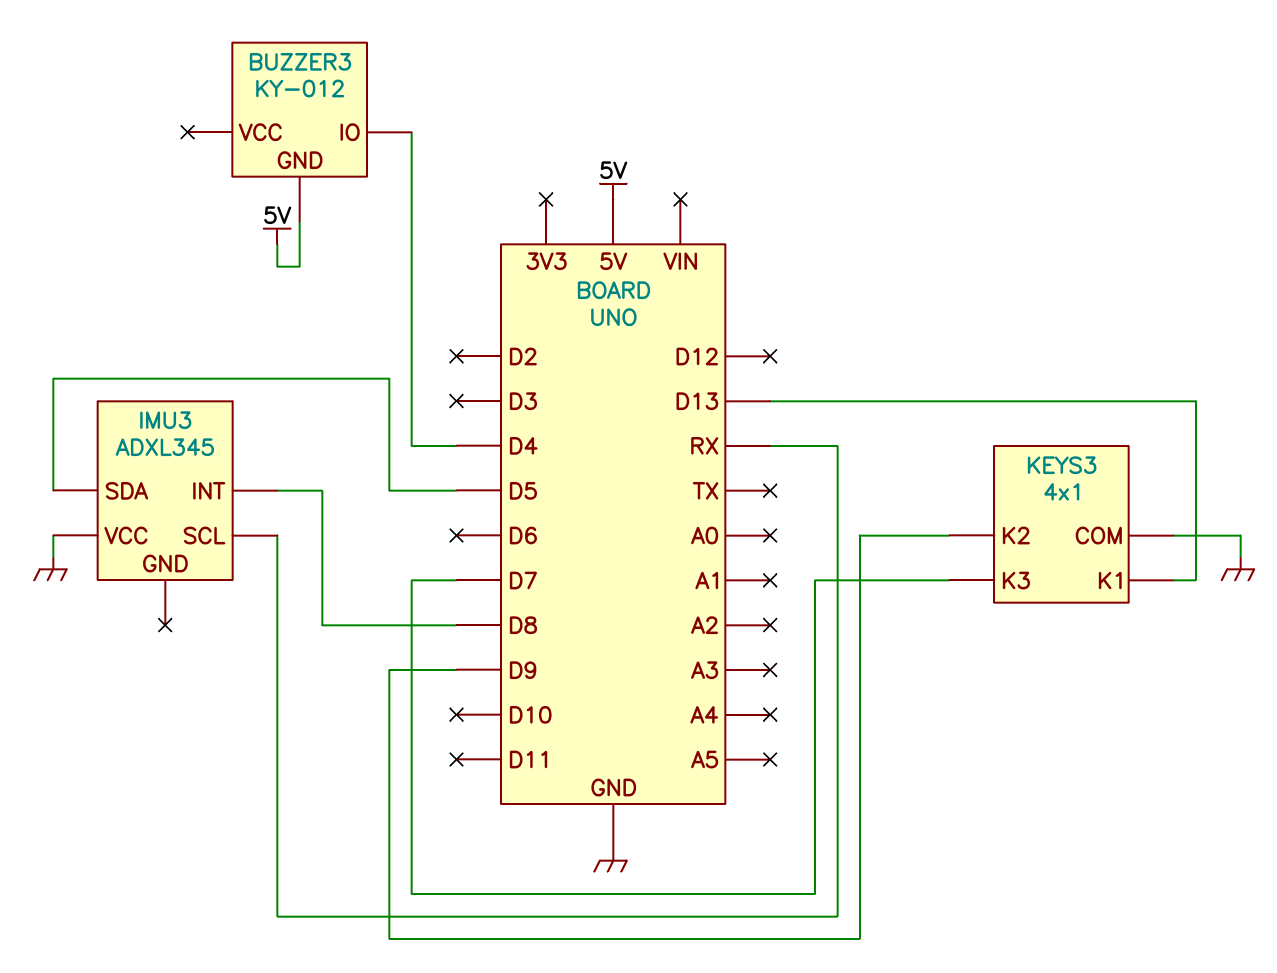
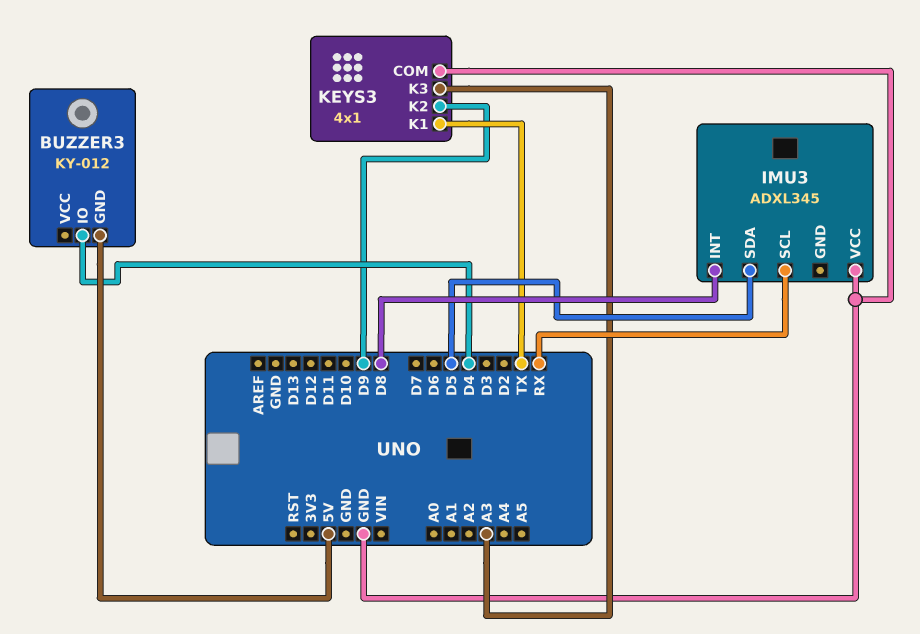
KEYS3 pin K1: D13 -> TX
KEYS3 pin K3: D7 -> A3

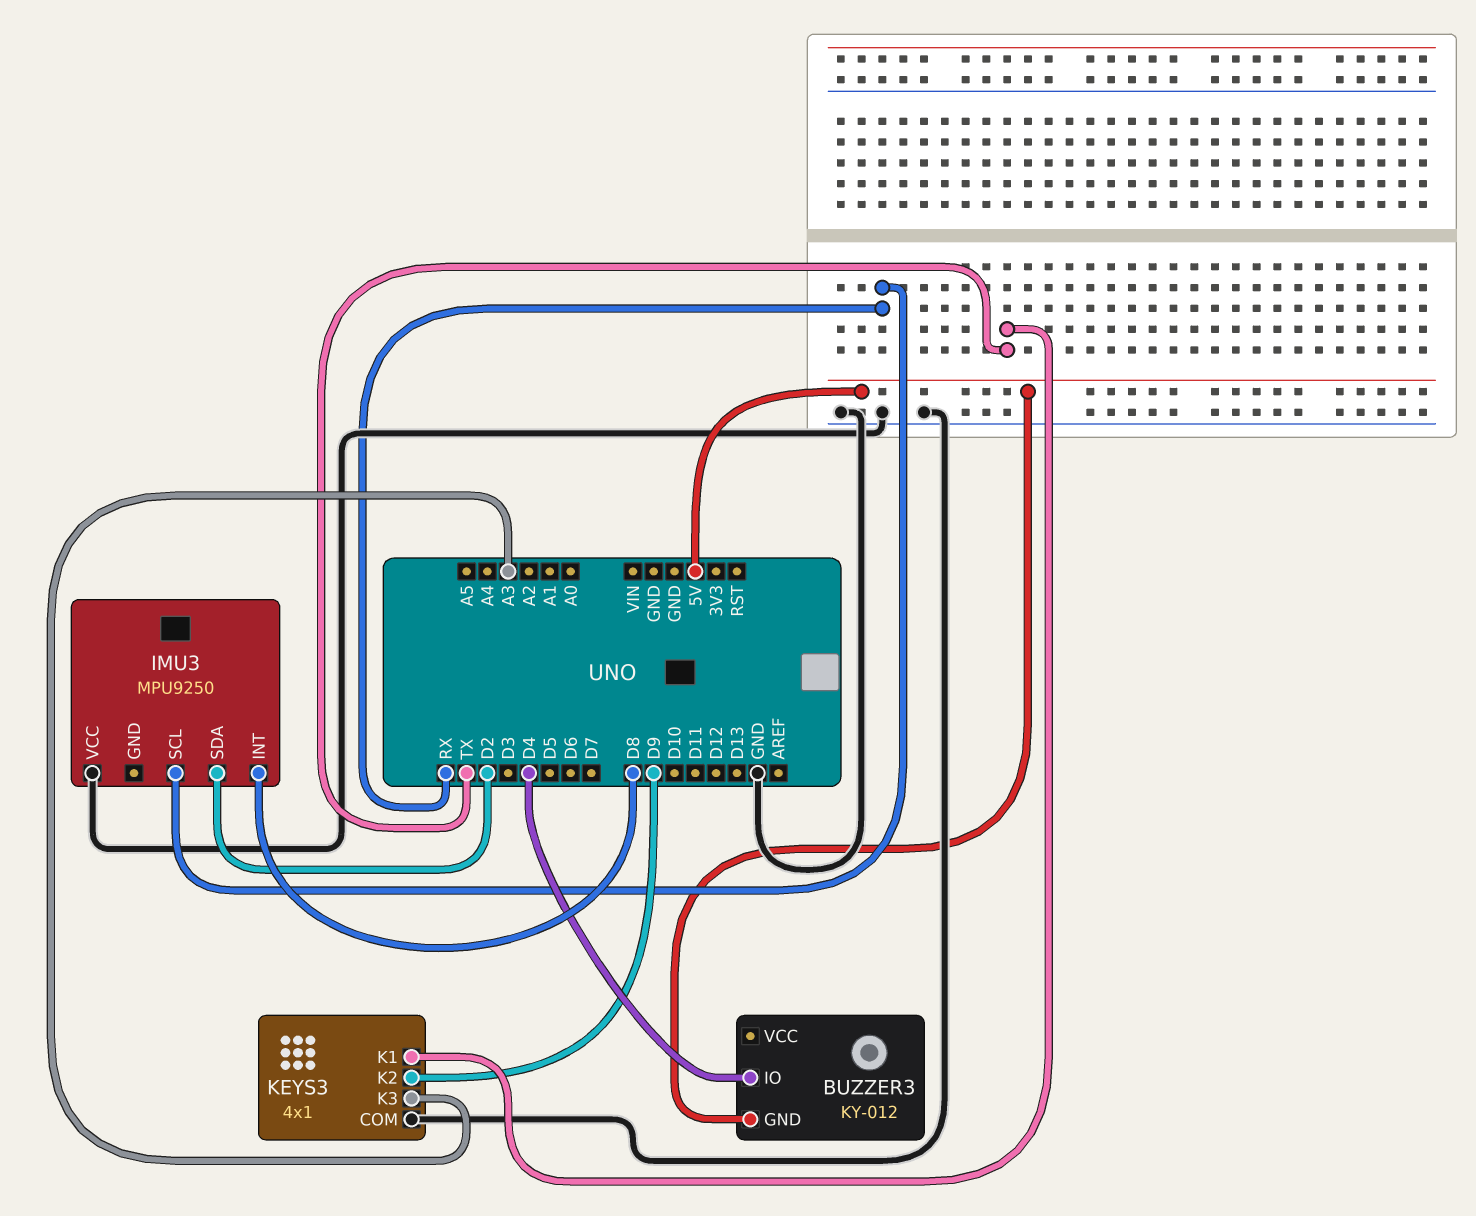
IMU3: ADXL345 -> MPU9250
IMU3 pin SDA: D5 -> D2

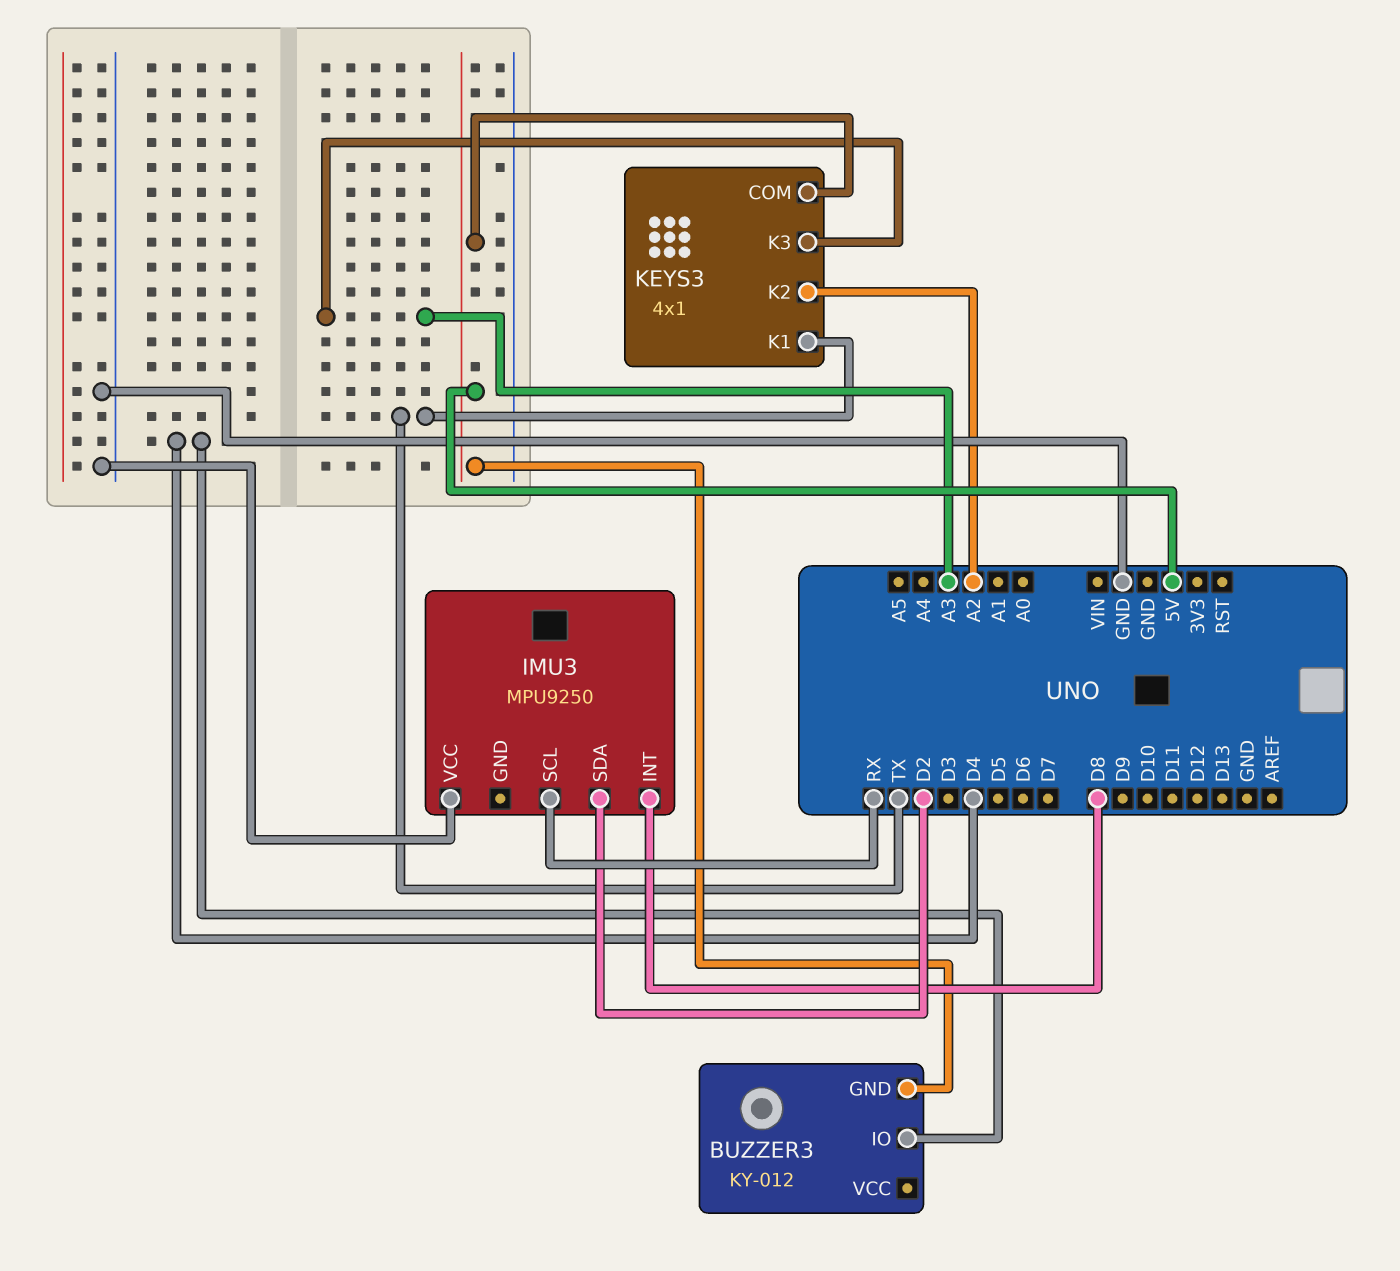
KEYS3 pin COM: GND -> 5V
KEYS3 pin K2: D9 -> A2

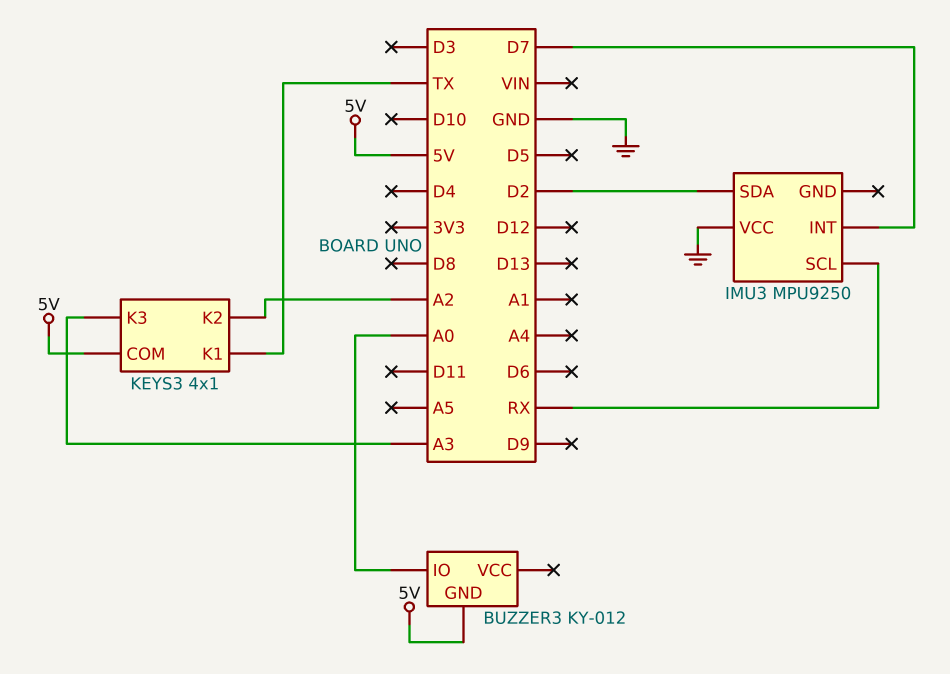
BUZZER3 pin IO: D4 -> A0
IMU3 pin INT: D8 -> D7

